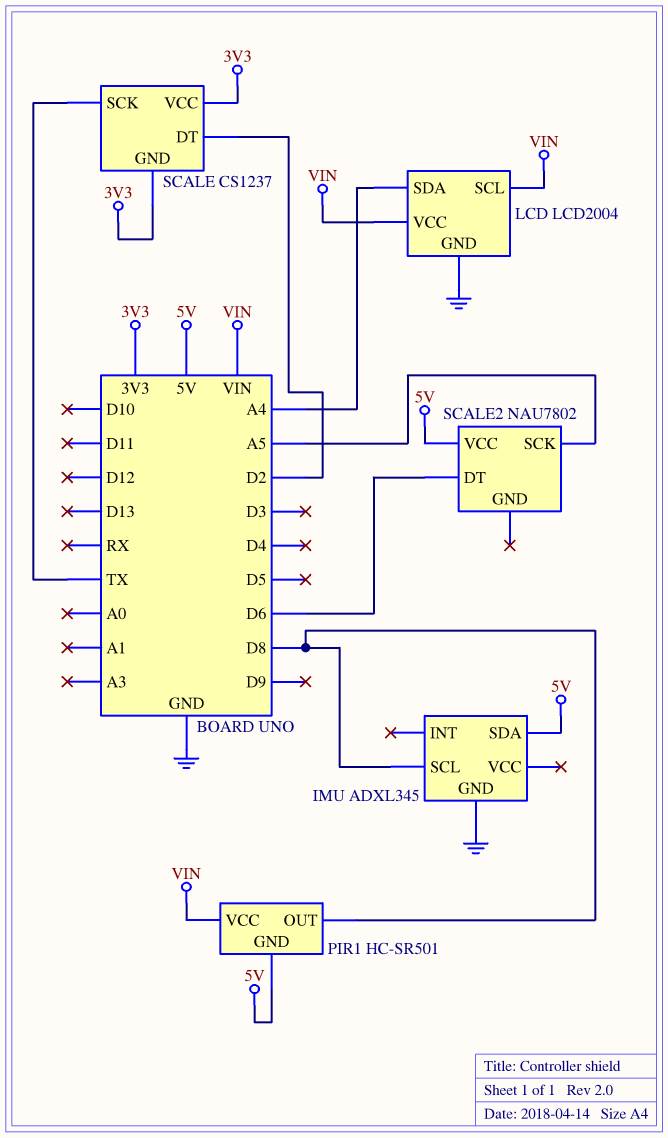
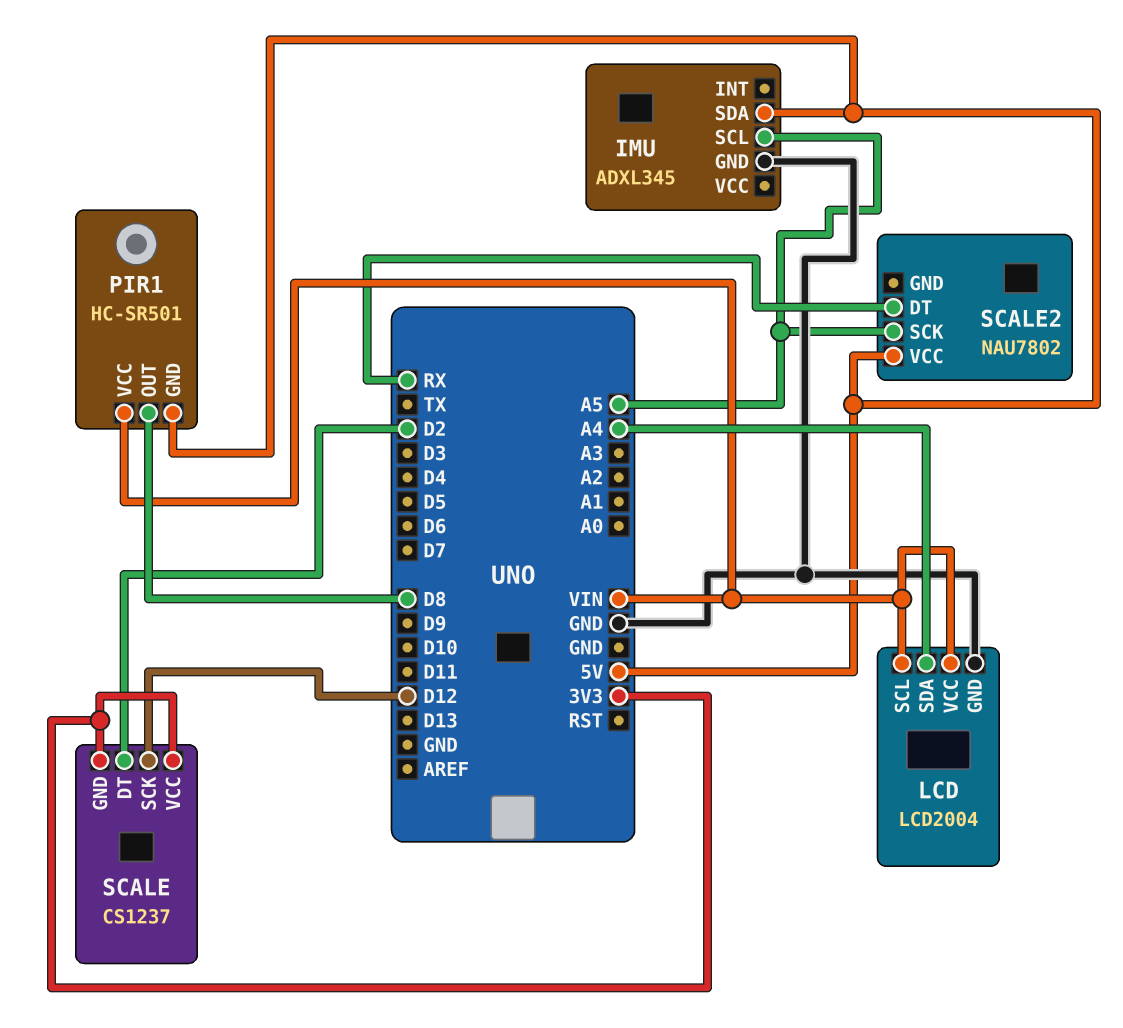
IMU pin SCL: D8 -> A5
SCALE pin SCK: TX -> D12
SCALE2 pin DT: D6 -> RX

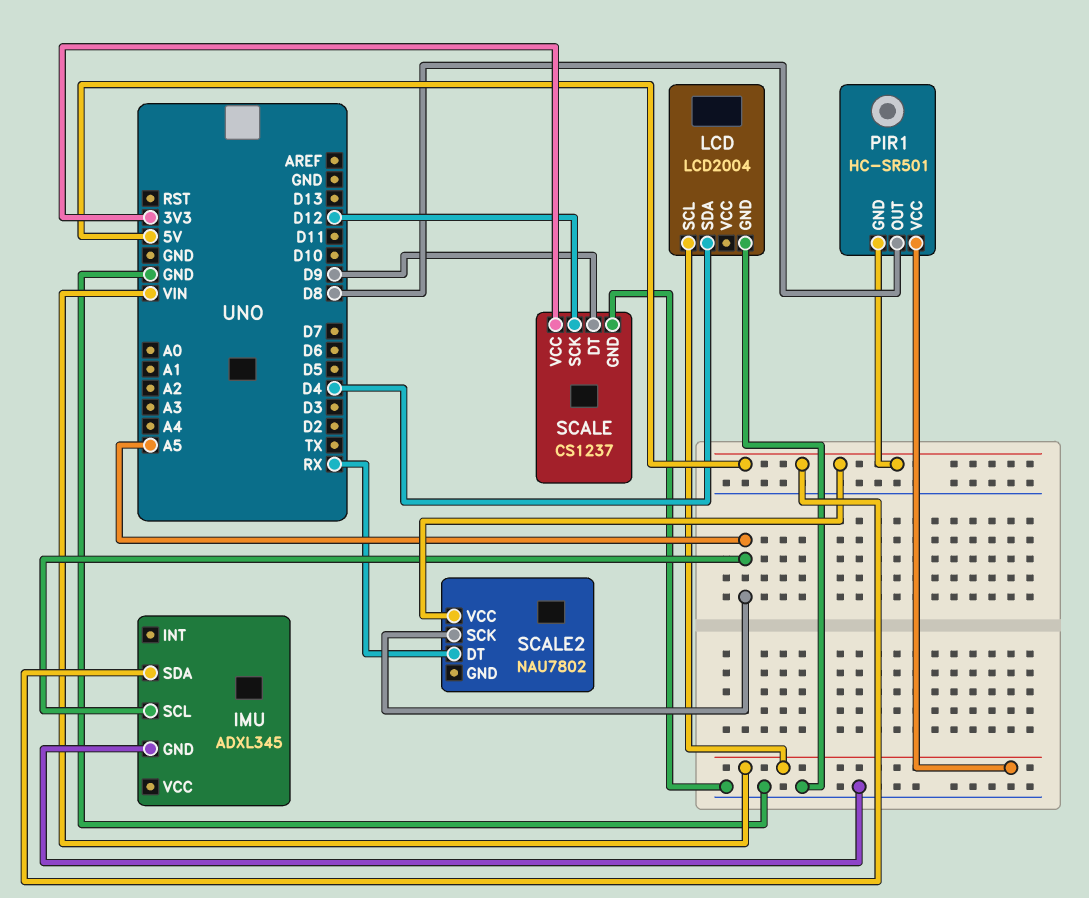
LCD pin SDA: A4 -> D4
LCD pin VCC: VIN -> none
SCALE pin DT: D2 -> D9
SCALE pin GND: 3V3 -> GND

